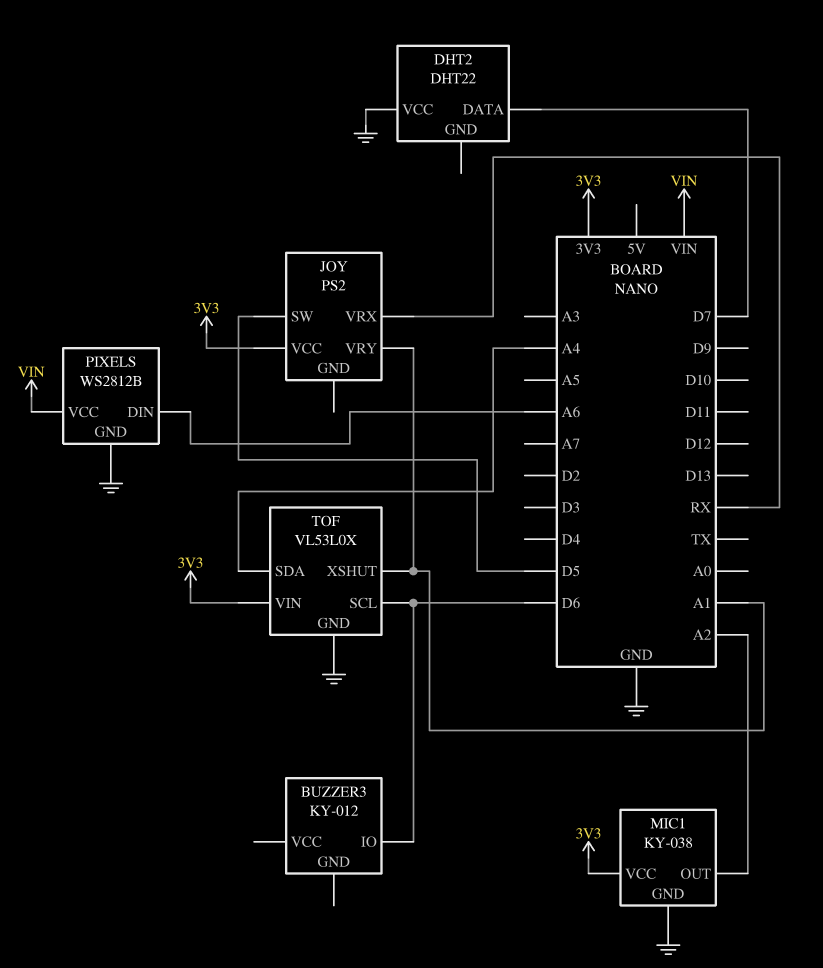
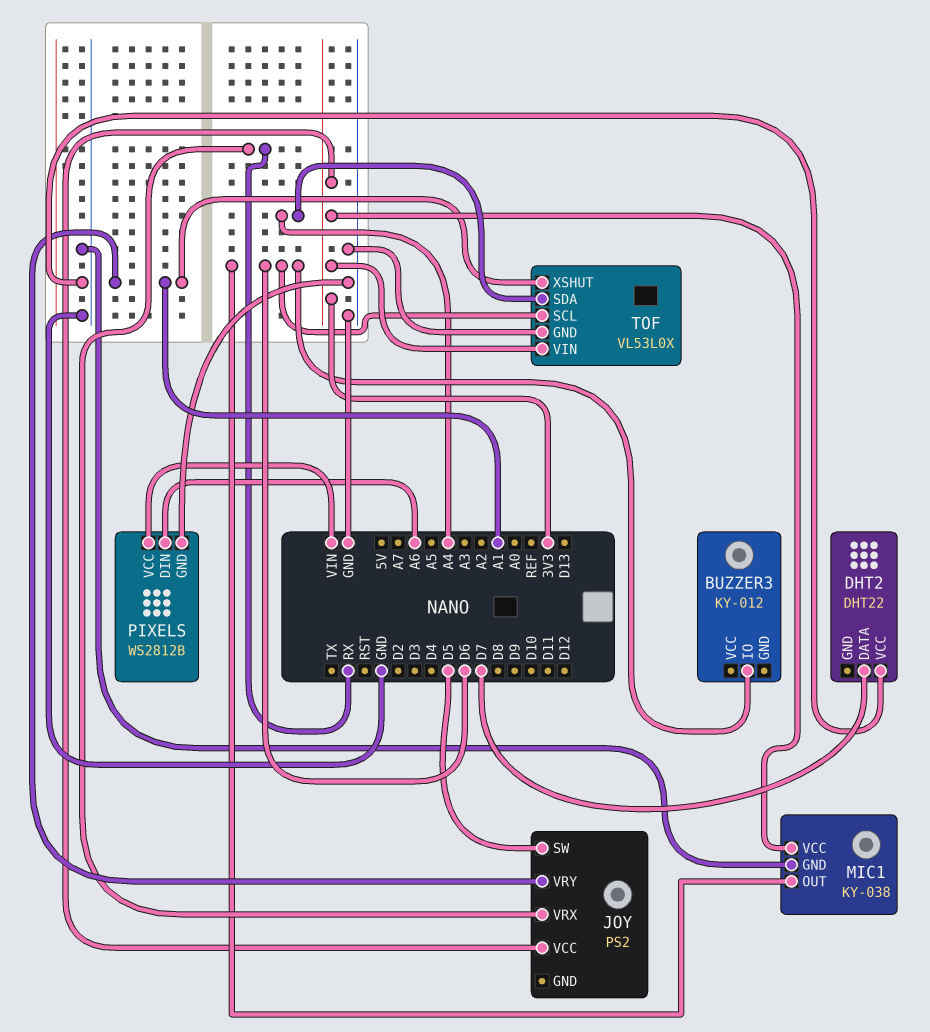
MIC1 pin OUT: A2 -> D6

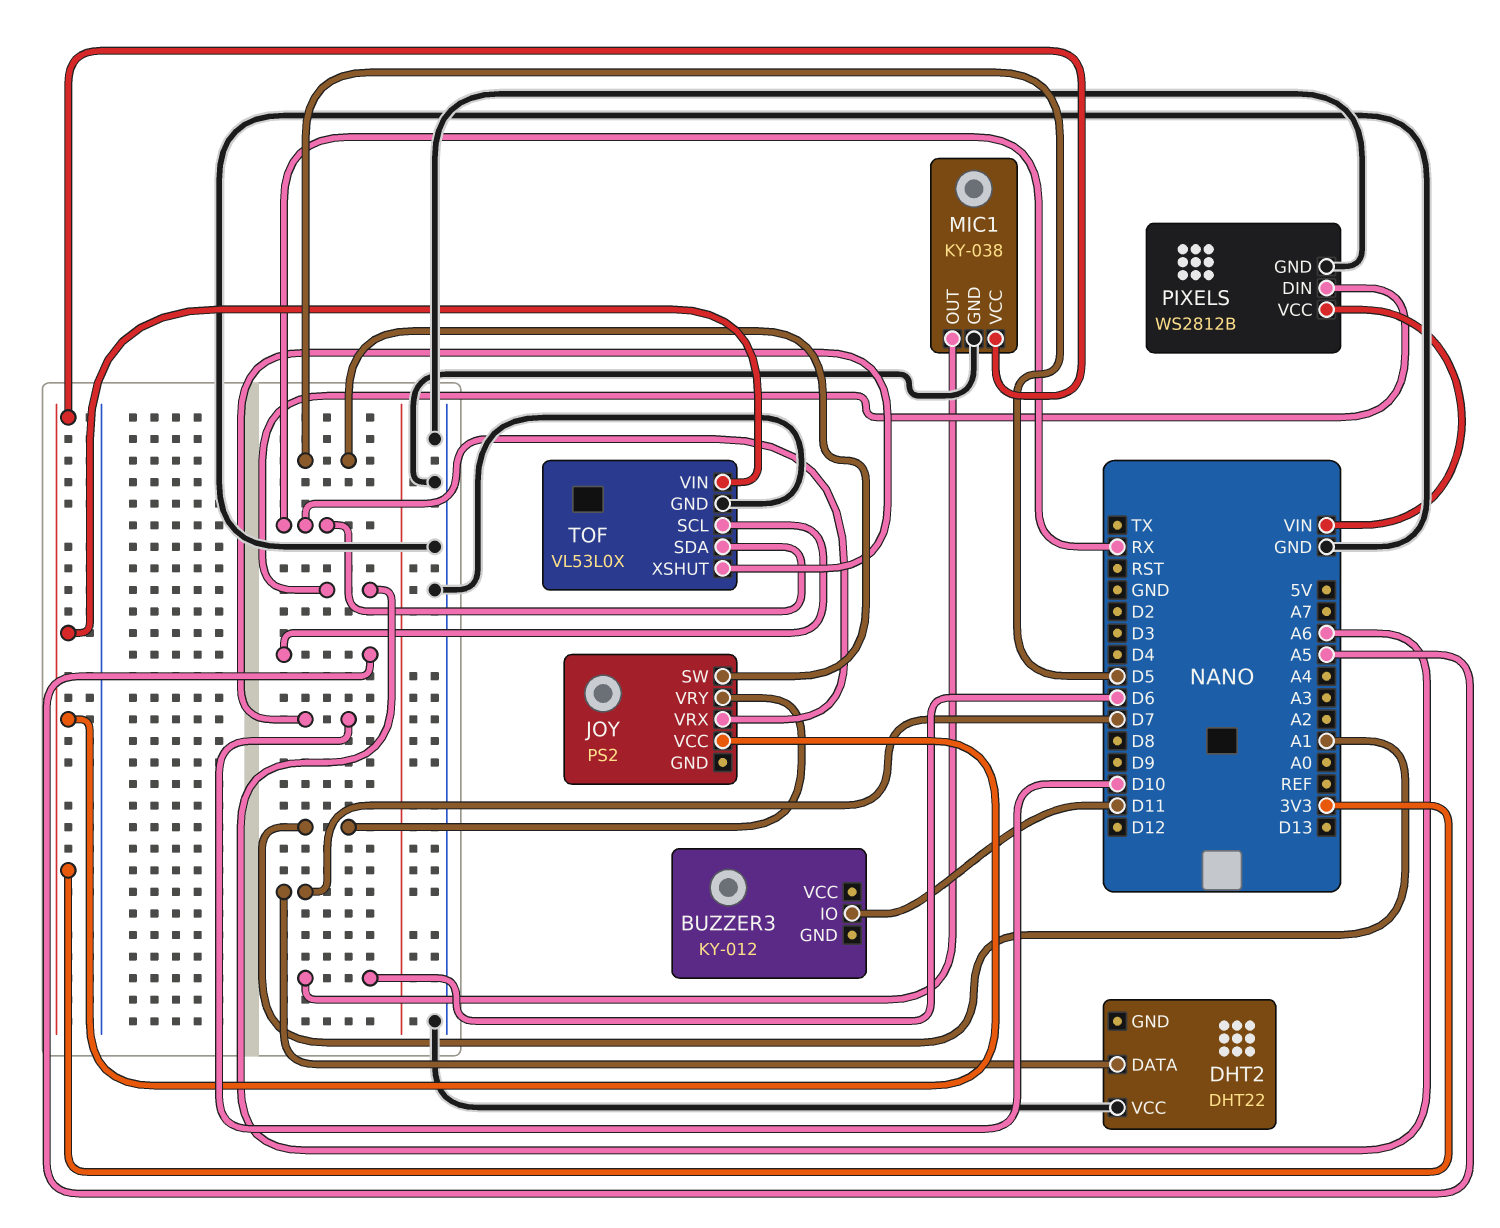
BUZZER3 pin IO: D6 -> D11
TOF pin SCL: D6 -> A5
TOF pin SDA: A4 -> RX
TOF pin XSHUT: A1 -> D10

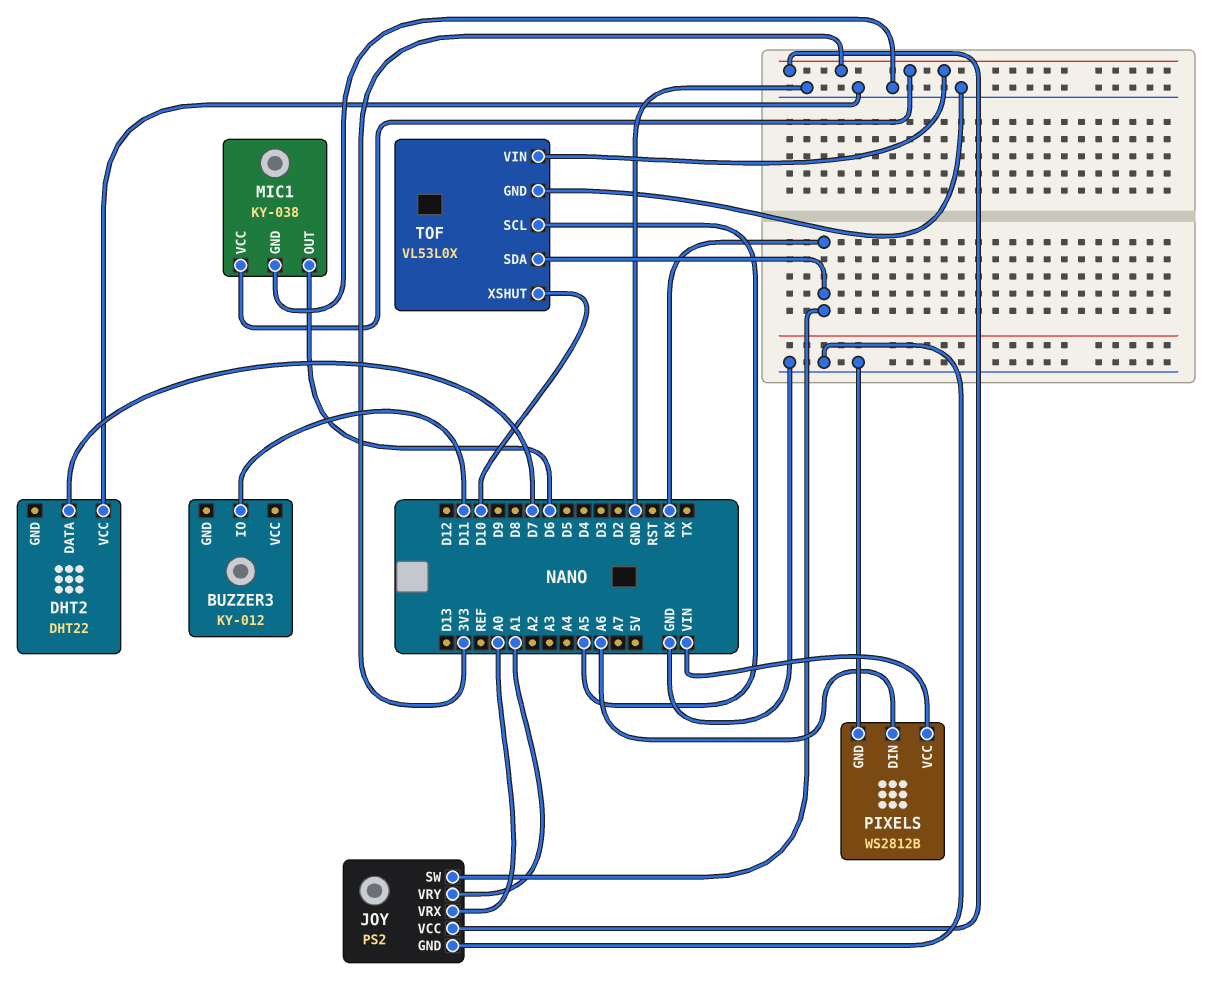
JOY pin GND: none -> GND
JOY pin SW: D5 -> RX
JOY pin VRX: RX -> A0

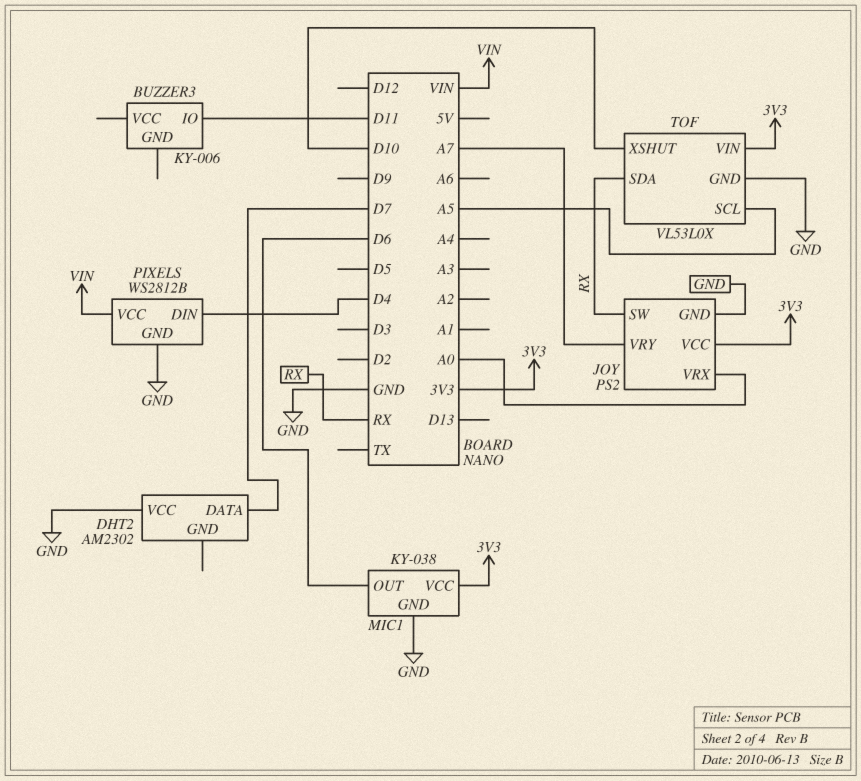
BUZZER3: KY-012 -> KY-006
DHT2: DHT22 -> AM2302
JOY pin VRY: A1 -> A7
PIXELS pin DIN: A6 -> D4

